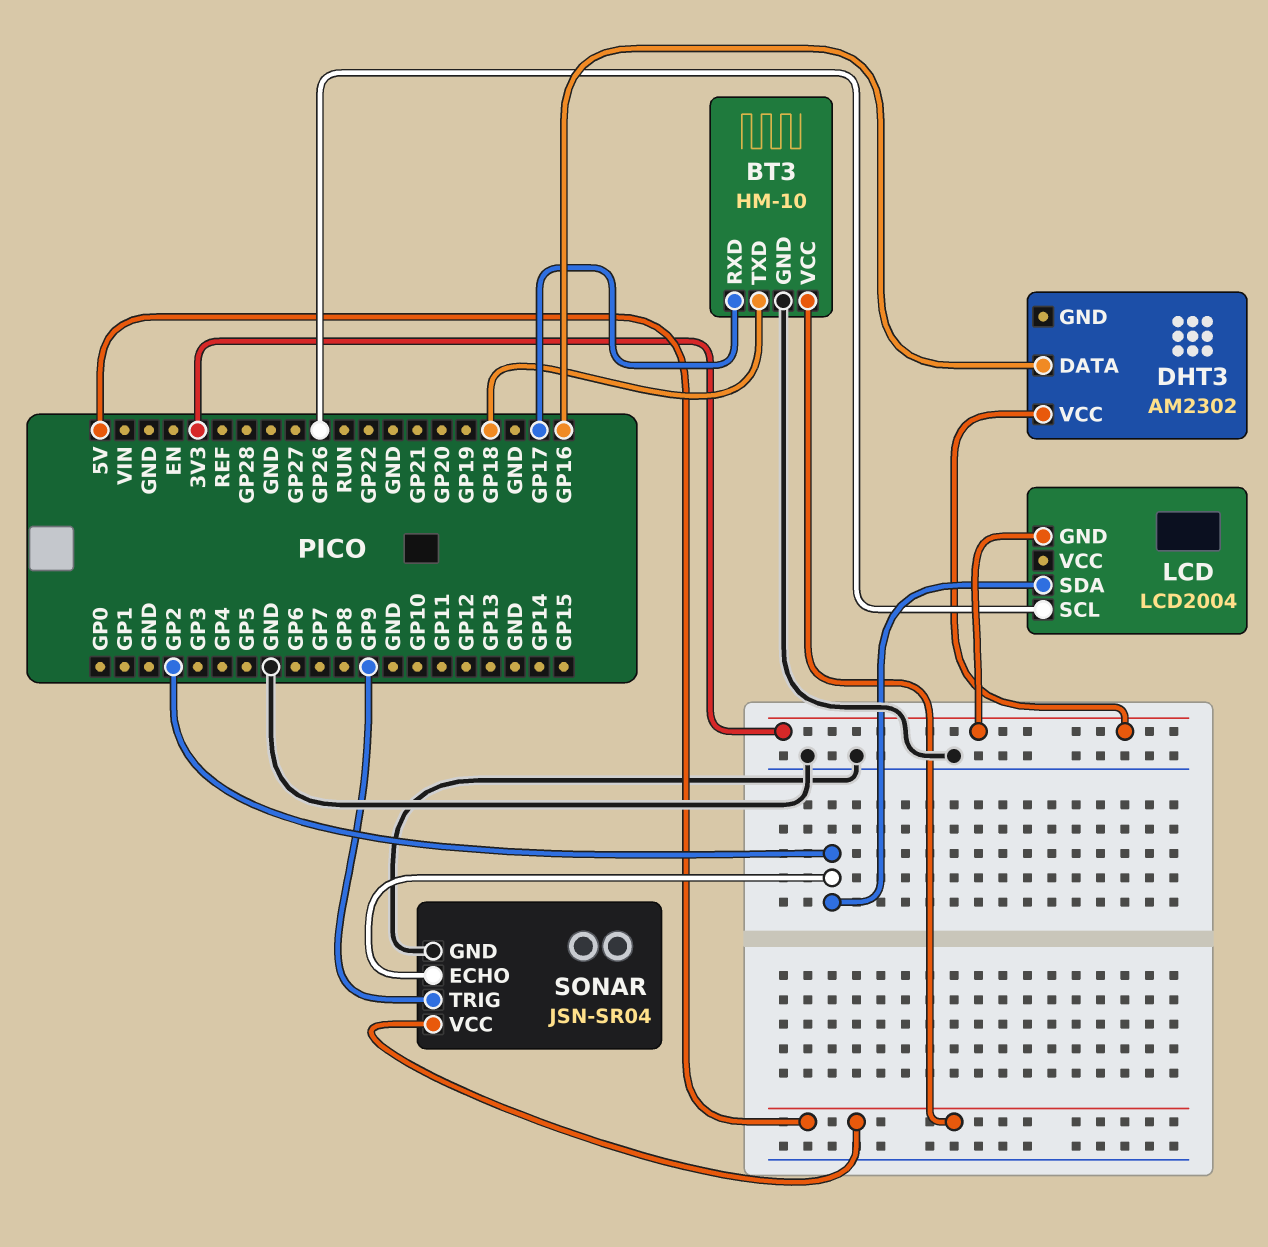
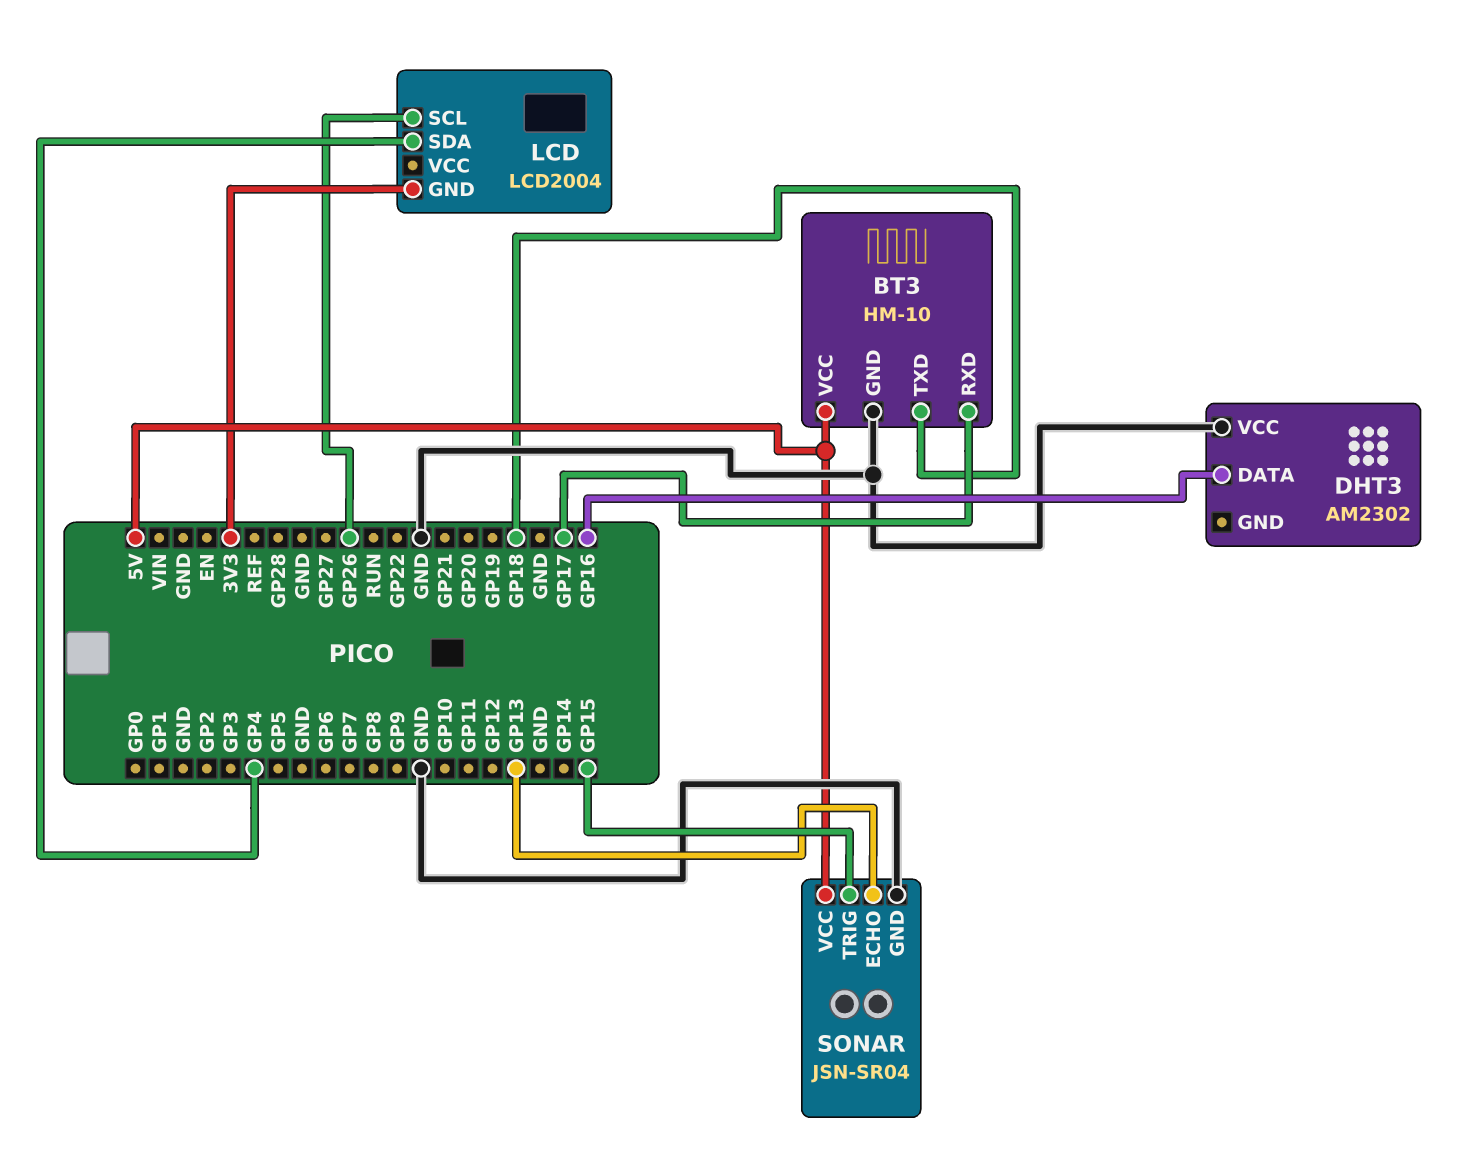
DHT3 pin VCC: 3V3 -> GND
LCD pin SDA: GP2 -> GP4
SONAR pin ECHO: GP2 -> GP13
SONAR pin TRIG: GP9 -> GP15

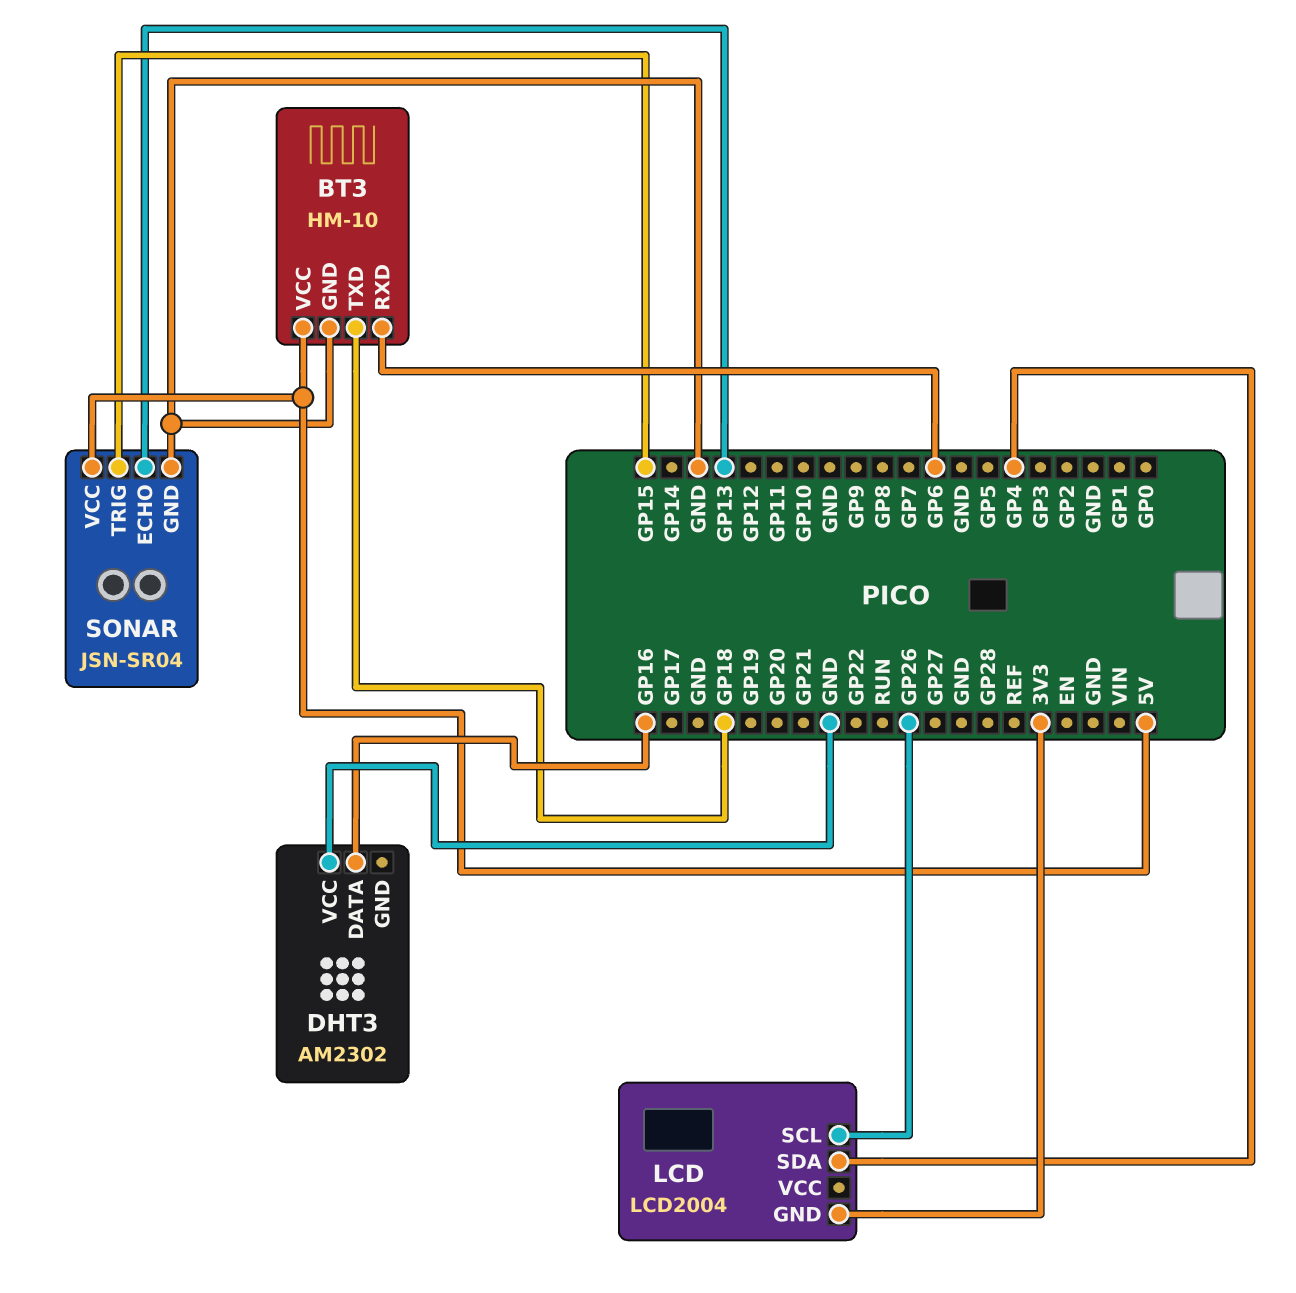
BT3 pin RXD: GP17 -> GP6

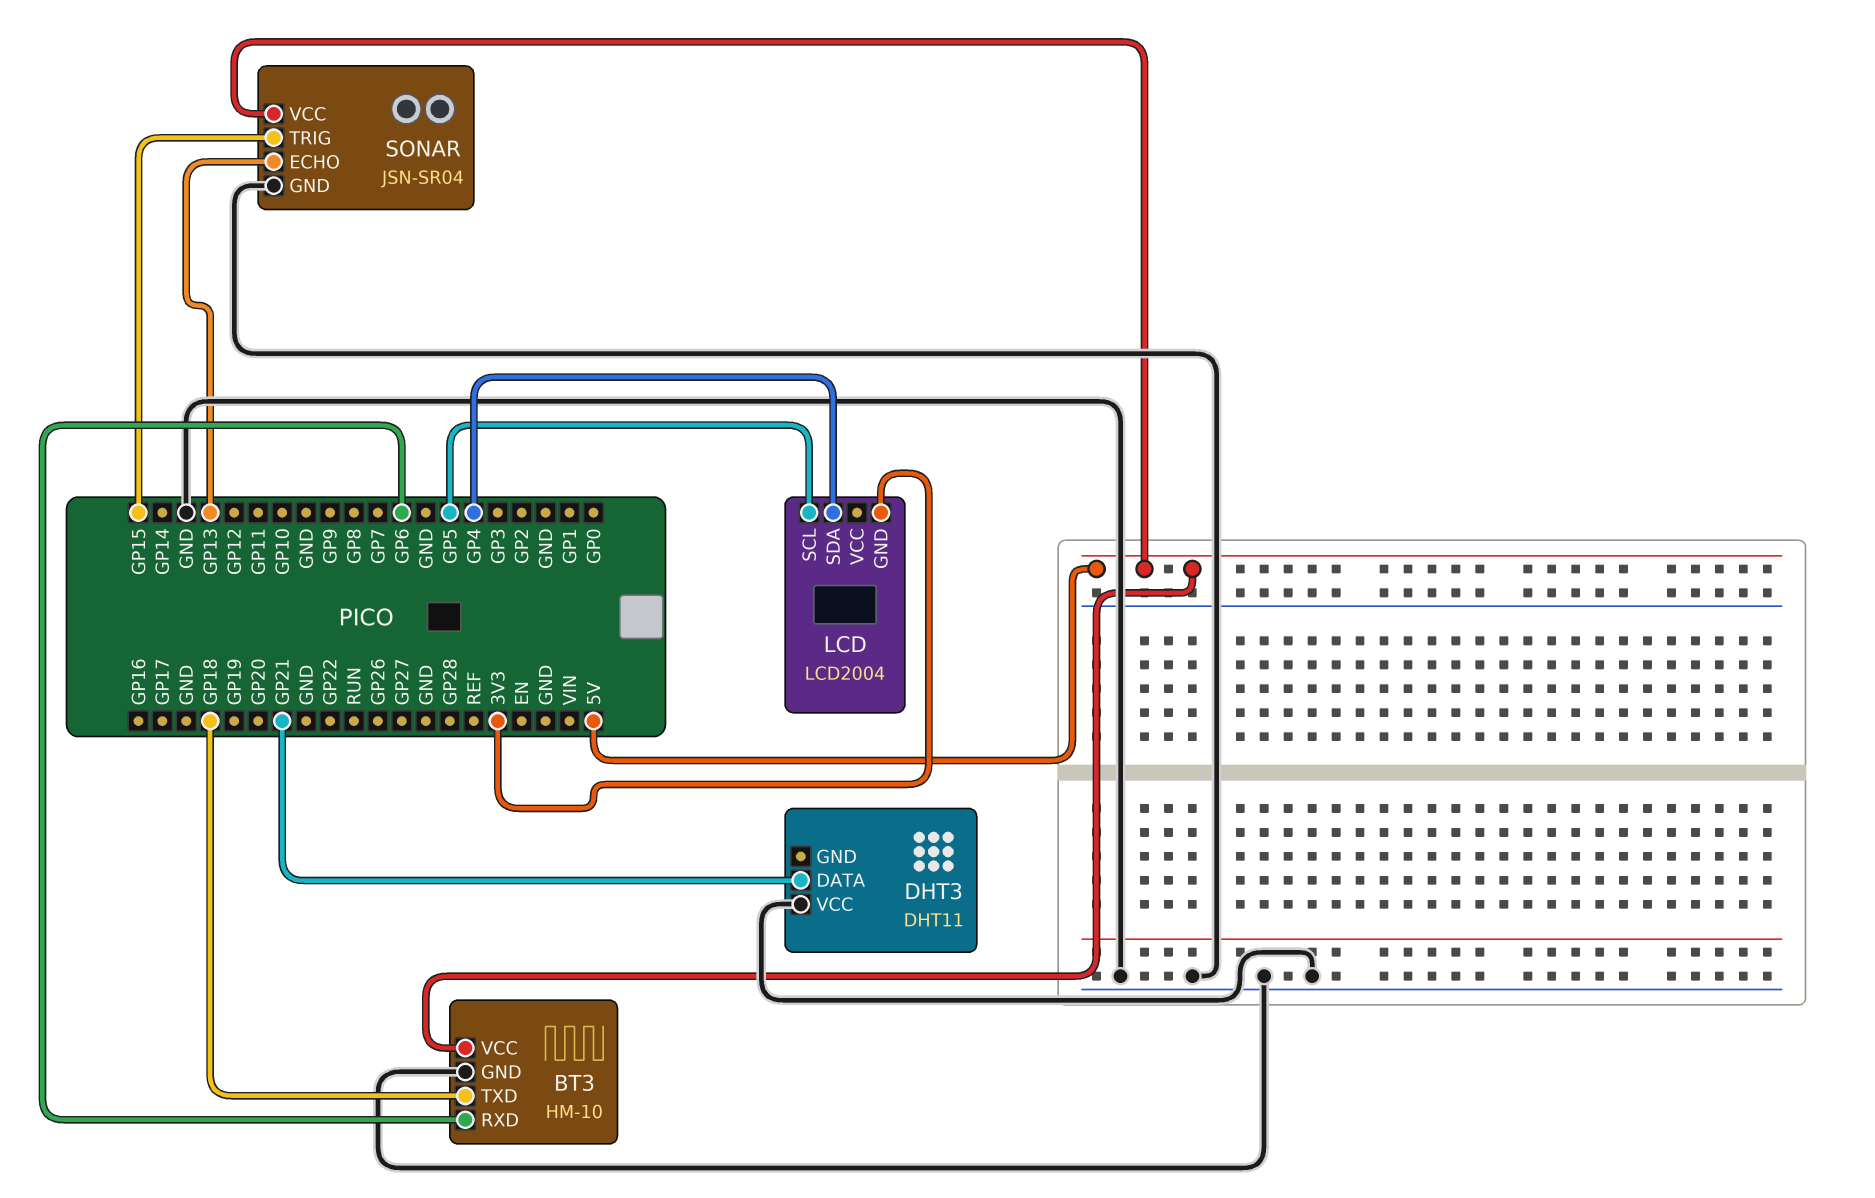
DHT3: AM2302 -> DHT11
DHT3 pin DATA: GP16 -> GP21
LCD pin SCL: GP26 -> GP5

